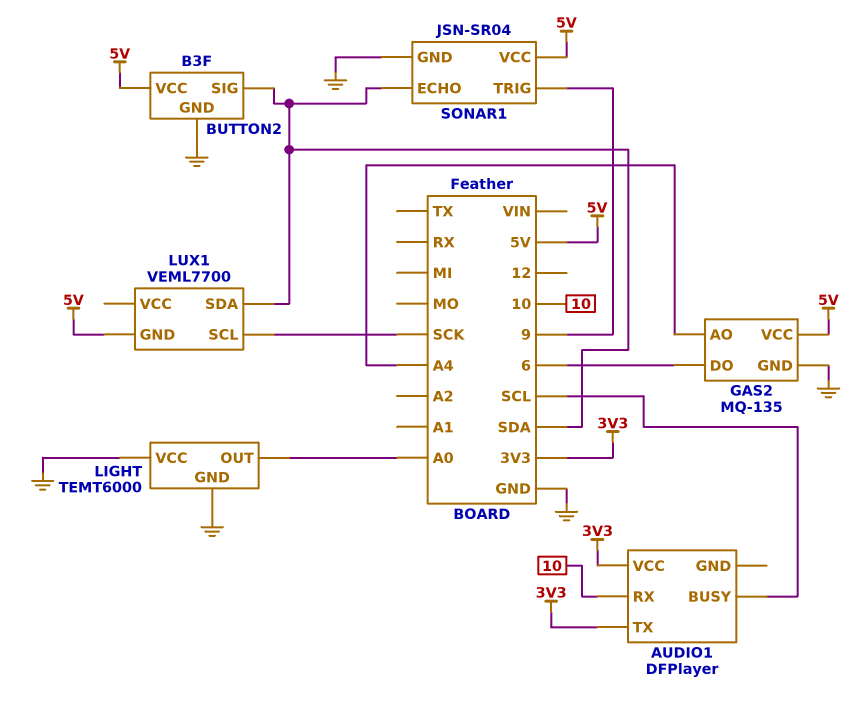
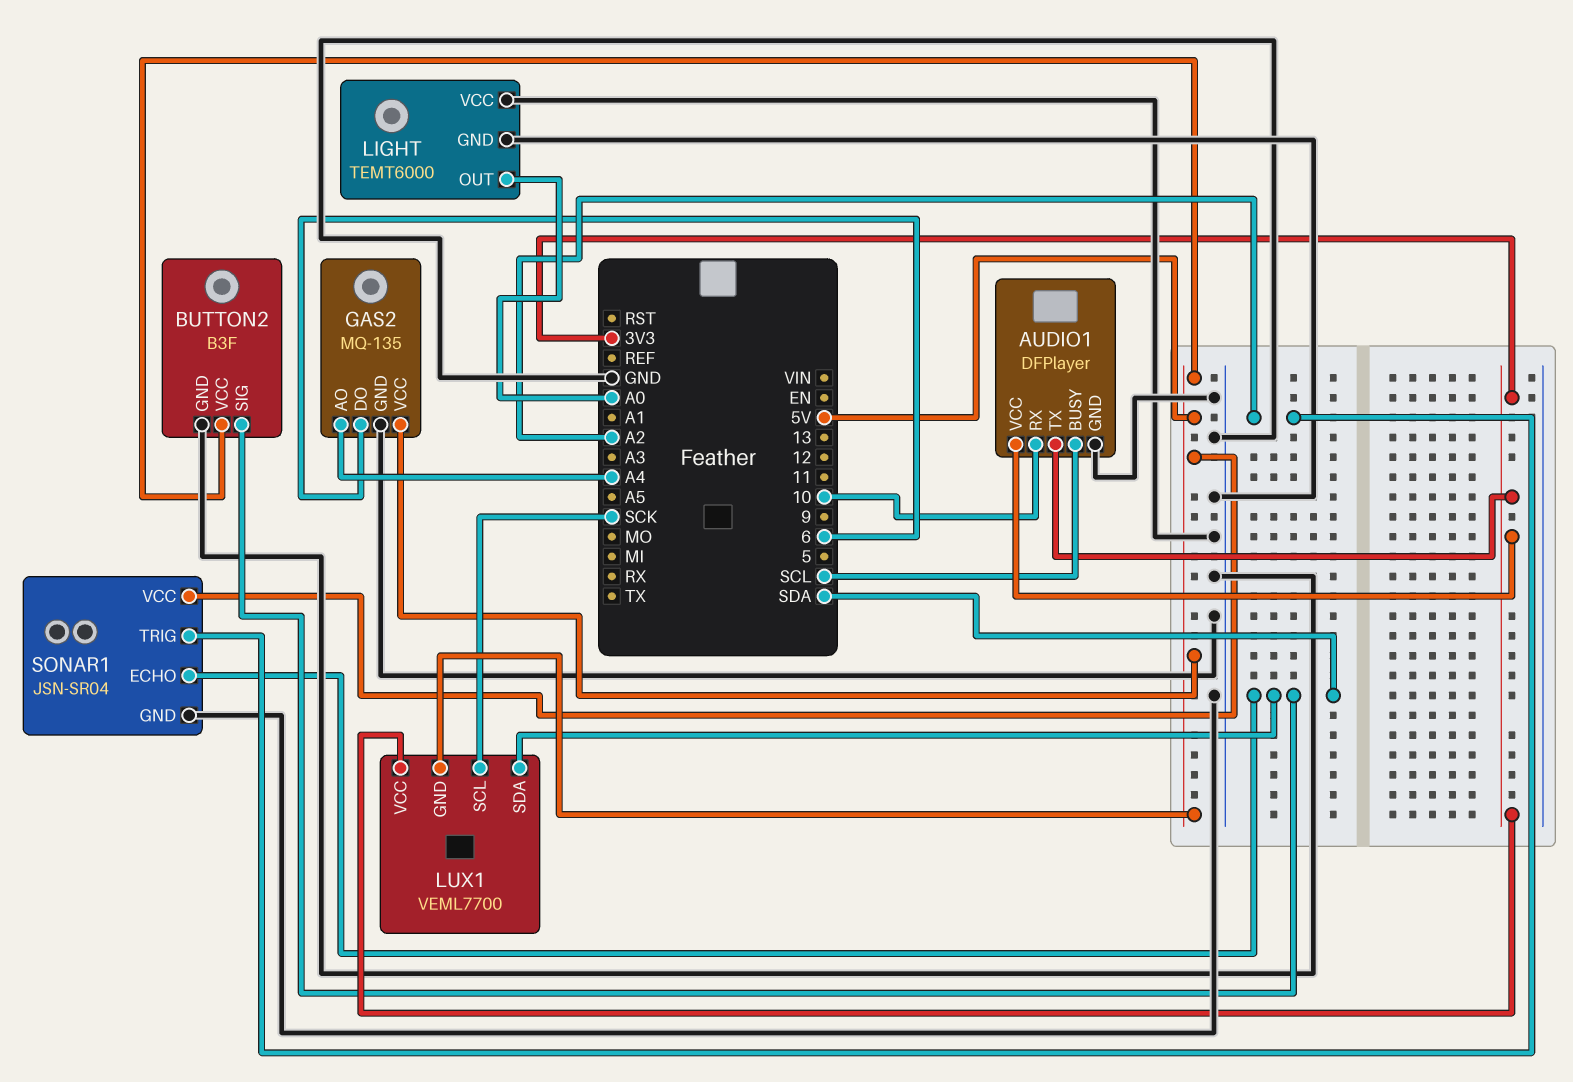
AUDIO1 pin GND: none -> GND
LUX1 pin VCC: none -> 3V3
SONAR1 pin TRIG: 9 -> A2

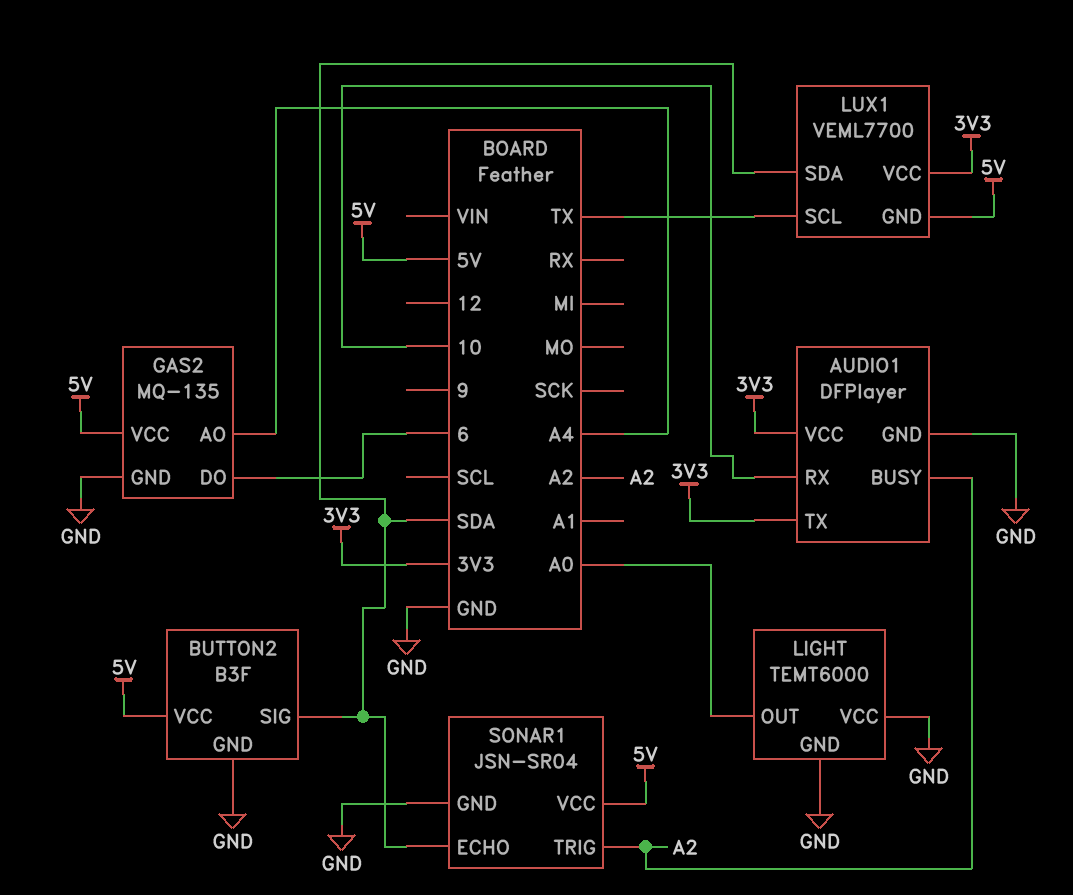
AUDIO1 pin BUSY: SCL -> A2
LUX1 pin SCL: SCK -> TX

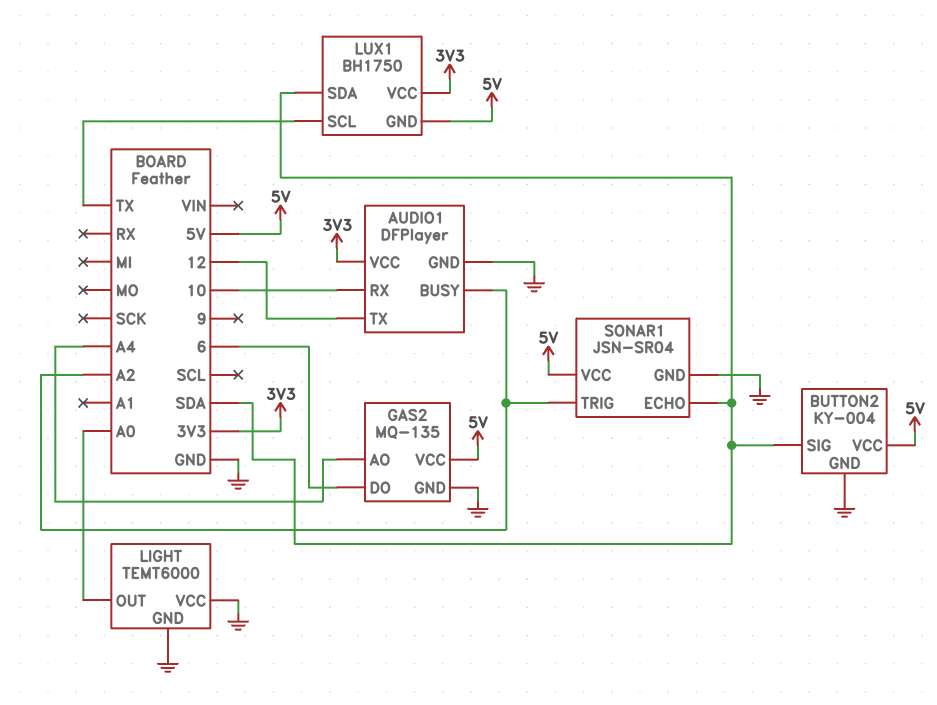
AUDIO1 pin TX: 3V3 -> 12
BUTTON2: B3F -> KY-004
LUX1: VEML7700 -> BH1750

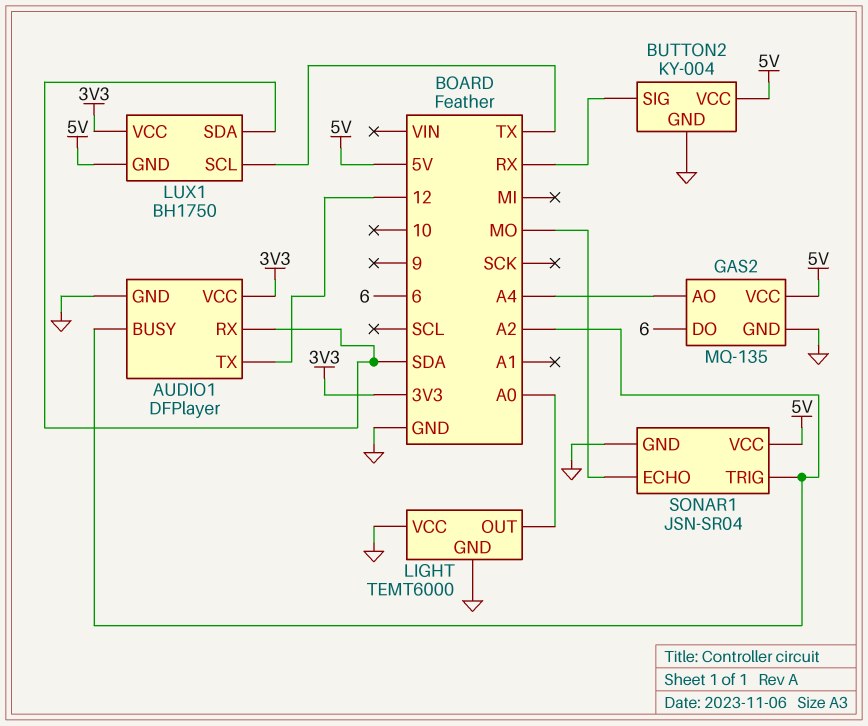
AUDIO1 pin RX: 10 -> SDA
BUTTON2 pin SIG: SDA -> RX
SONAR1 pin ECHO: SDA -> MO

